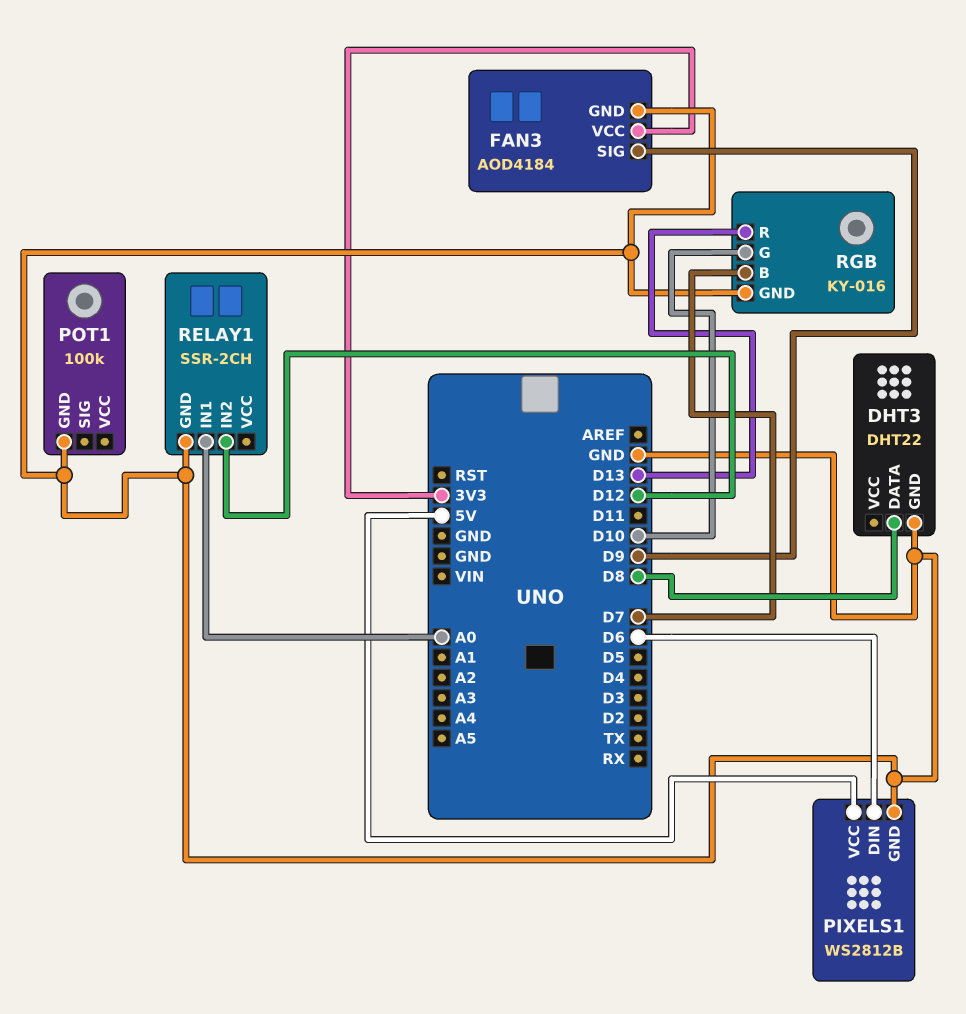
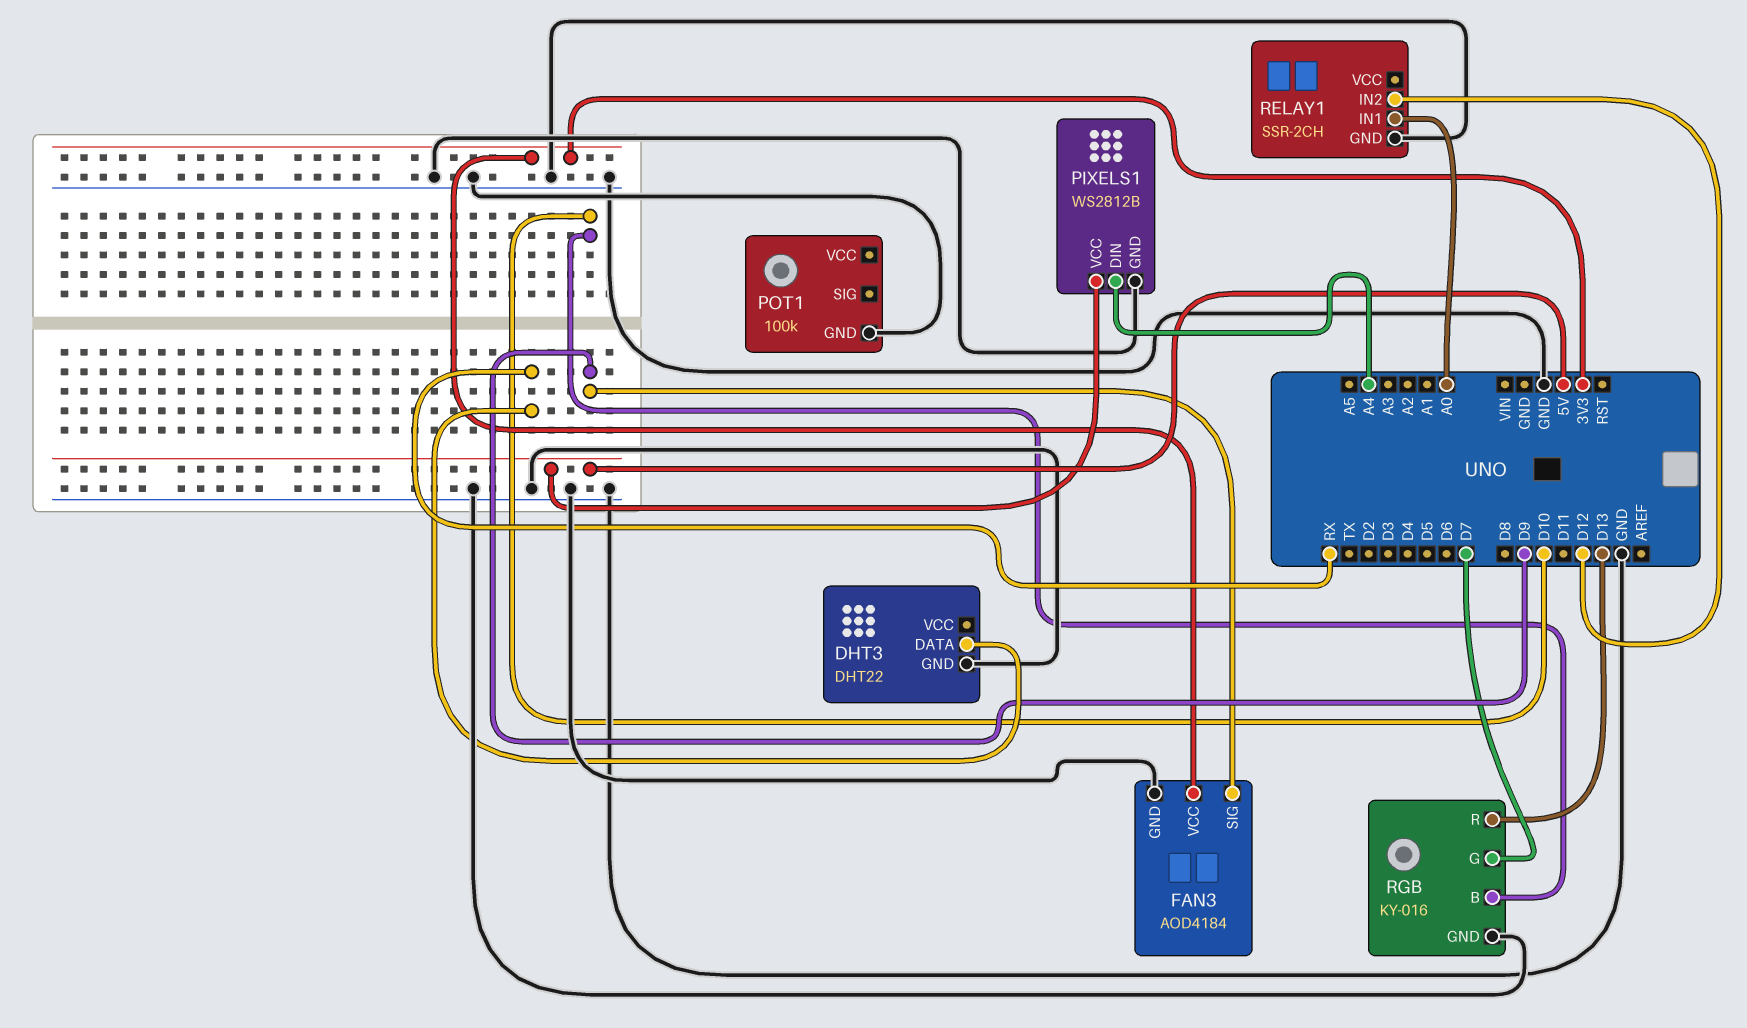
DHT3 pin DATA: D8 -> RX
PIXELS1 pin DIN: D6 -> A4
RGB pin B: D7 -> D10
RGB pin G: D10 -> D7

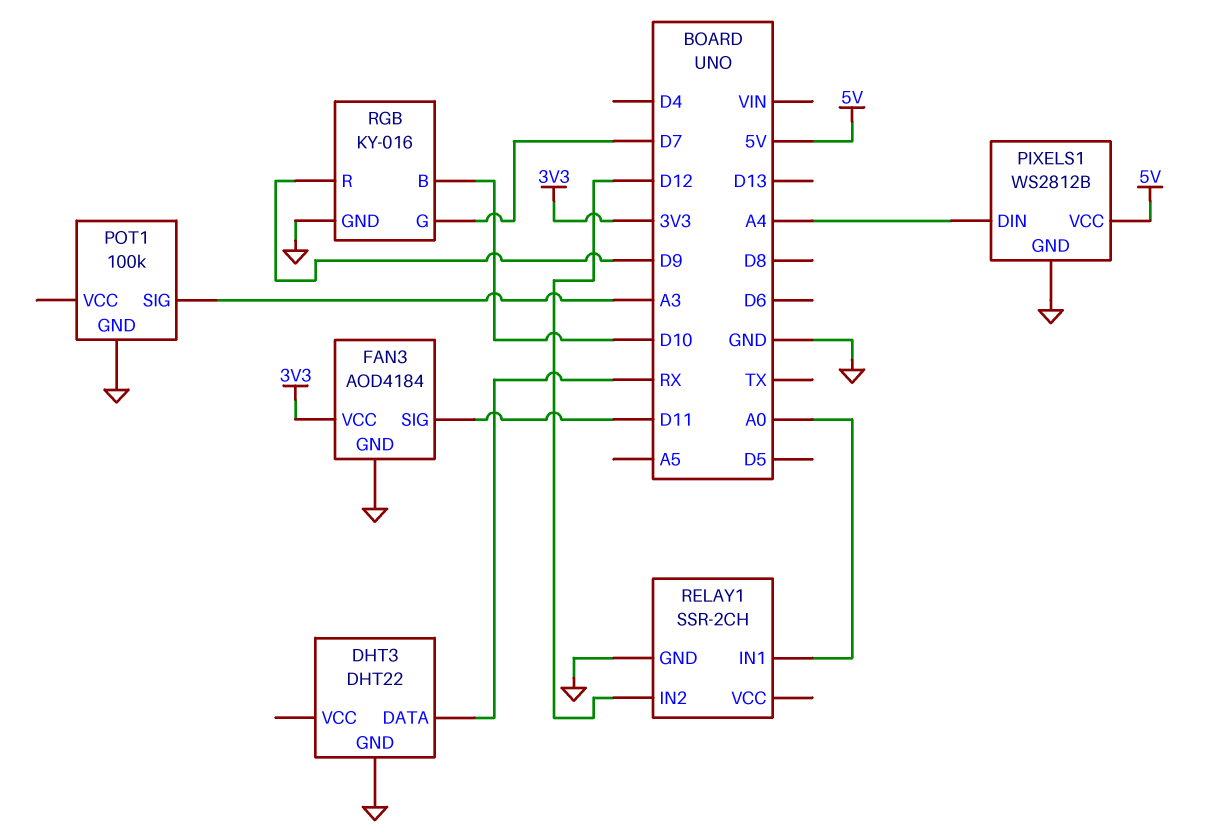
FAN3 pin SIG: D9 -> D11
POT1 pin SIG: none -> A3
RGB pin R: D13 -> D9

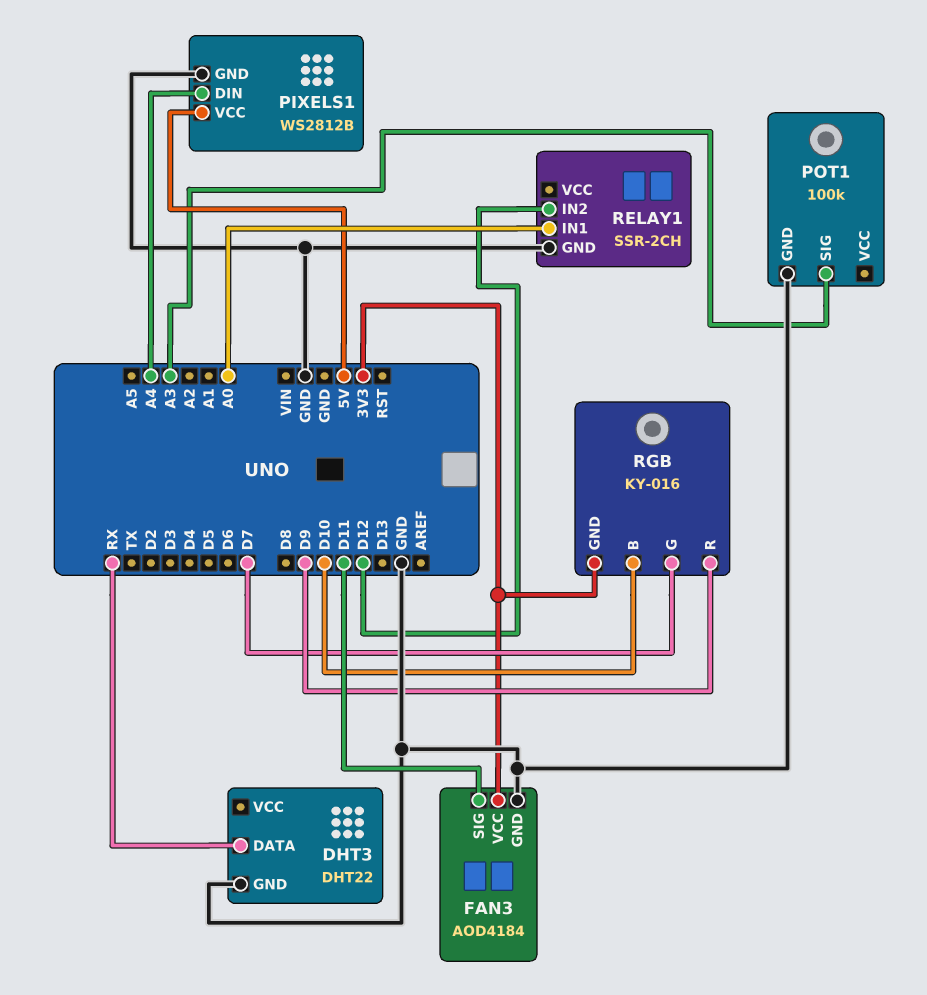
RGB pin GND: GND -> 3V3

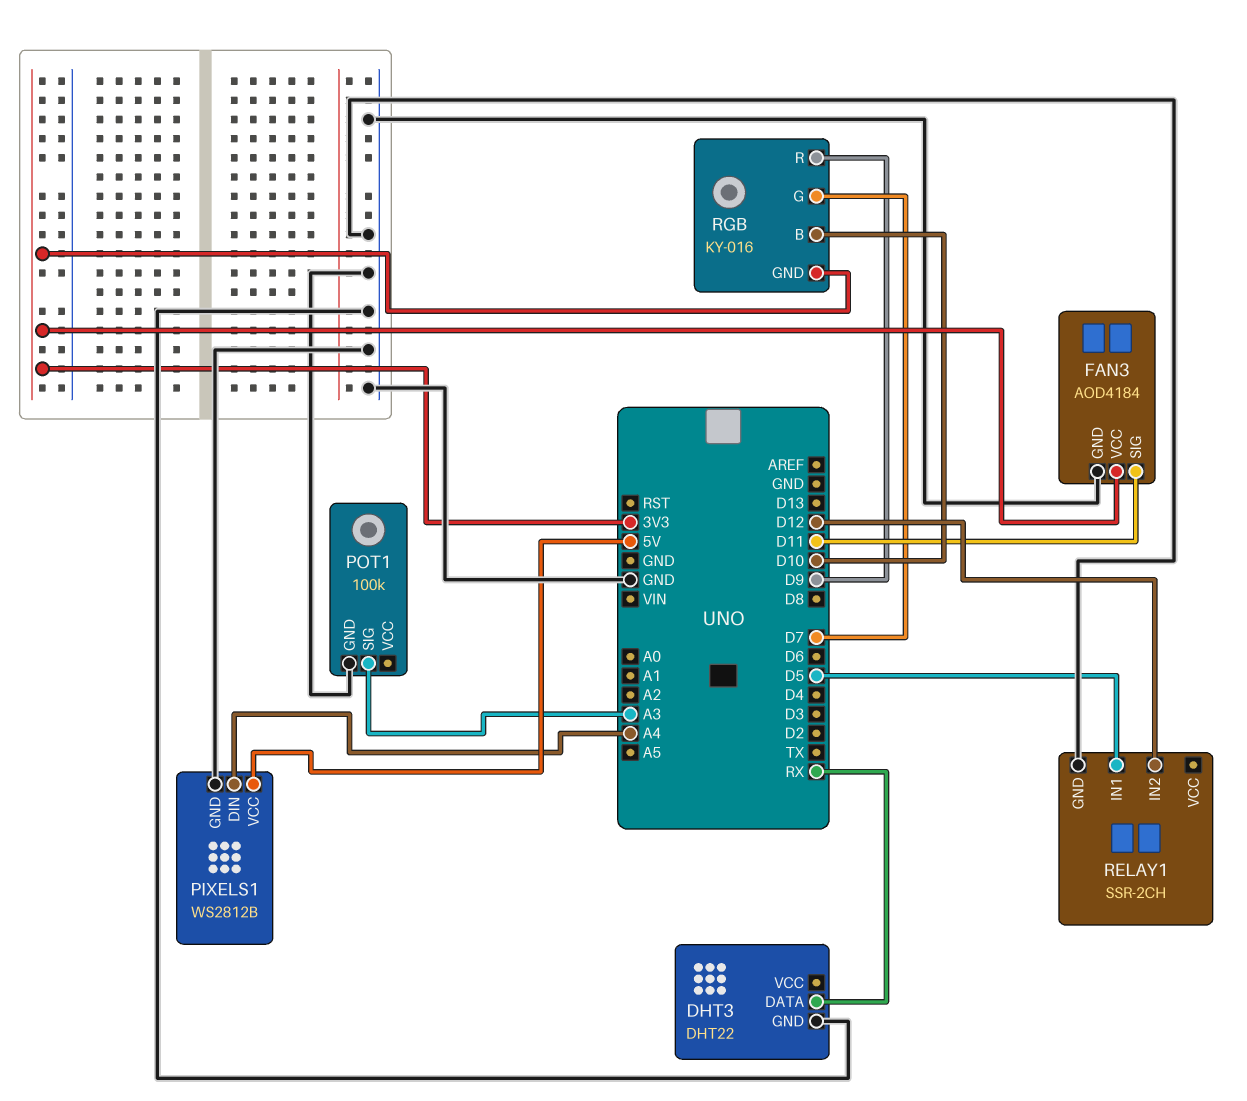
RELAY1 pin IN1: A0 -> D5

